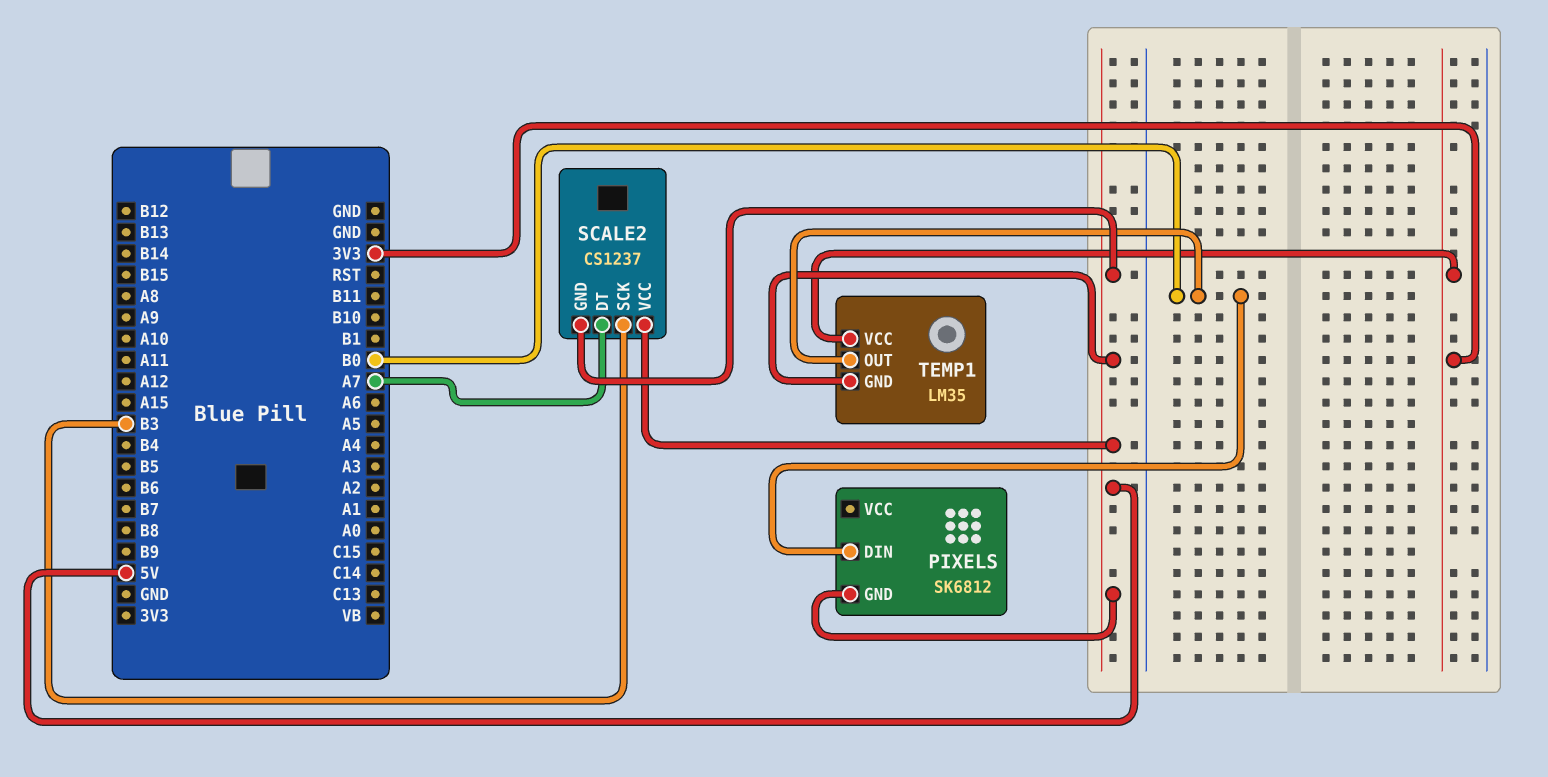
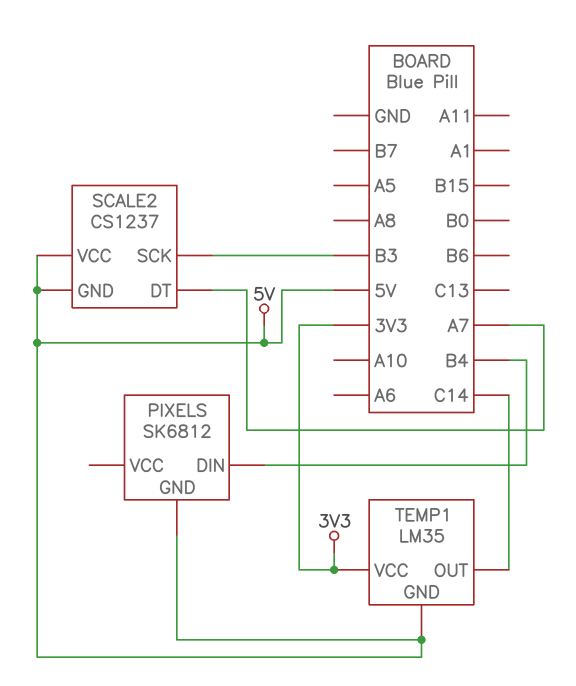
PIXELS pin DIN: B0 -> B4
TEMP1 pin OUT: B0 -> C14

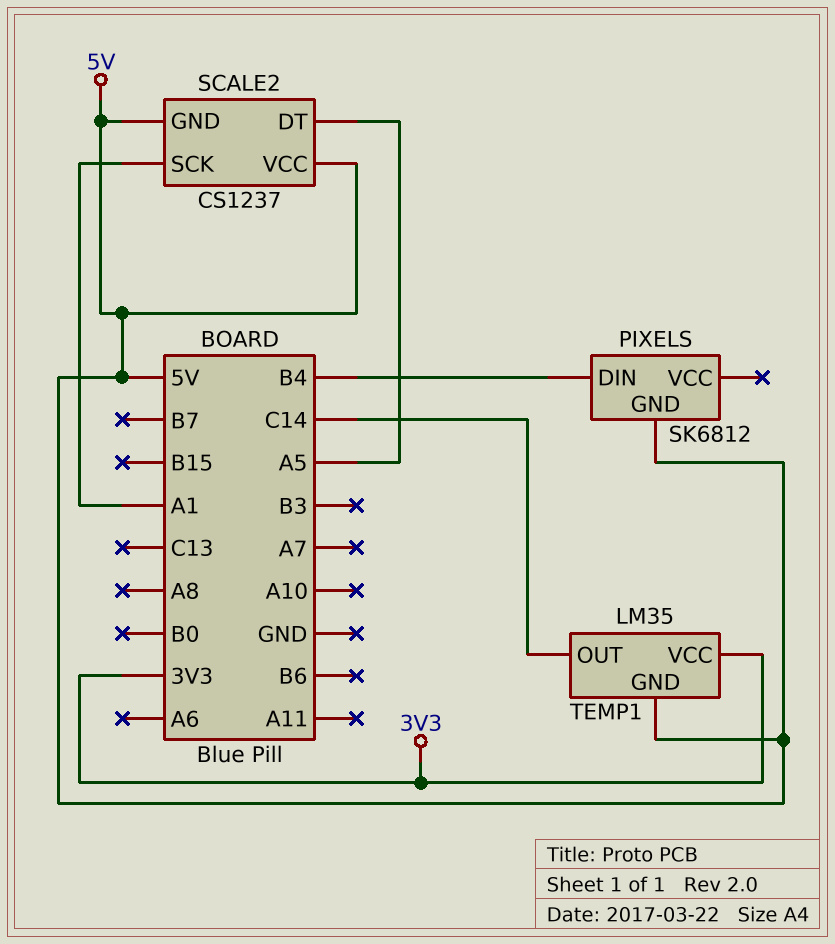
SCALE2 pin DT: A7 -> A5
SCALE2 pin SCK: B3 -> A1

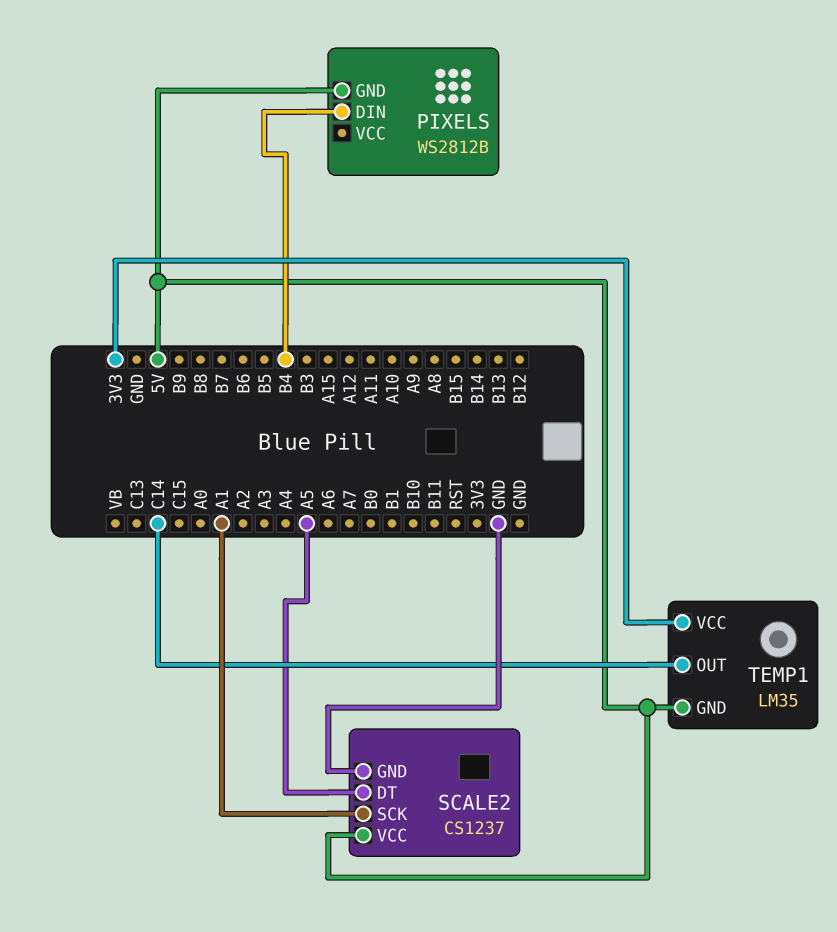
PIXELS: SK6812 -> WS2812B
SCALE2 pin GND: 5V -> GND

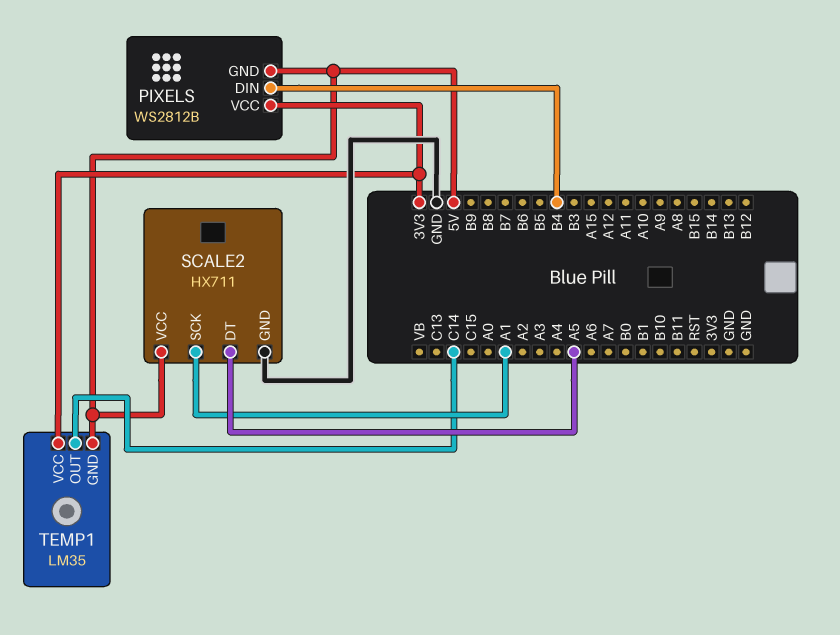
PIXELS pin VCC: none -> 3V3
SCALE2: CS1237 -> HX711

